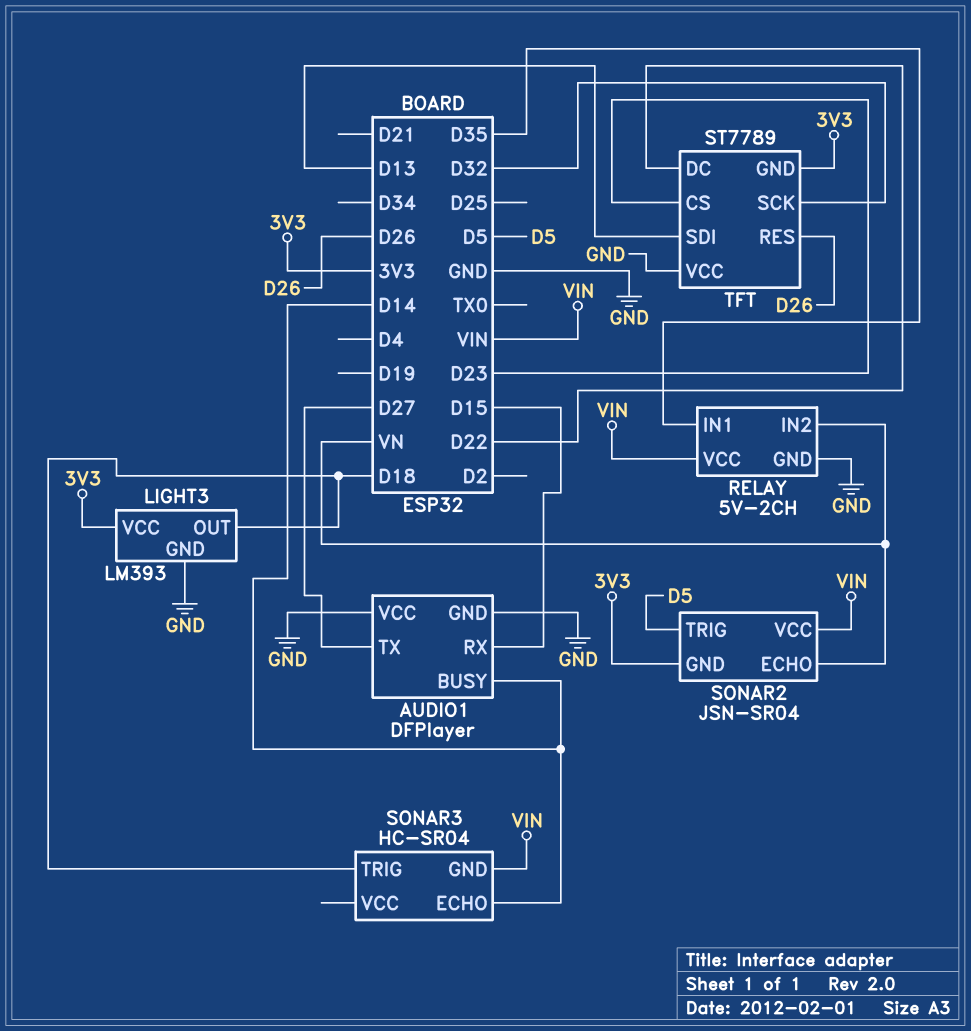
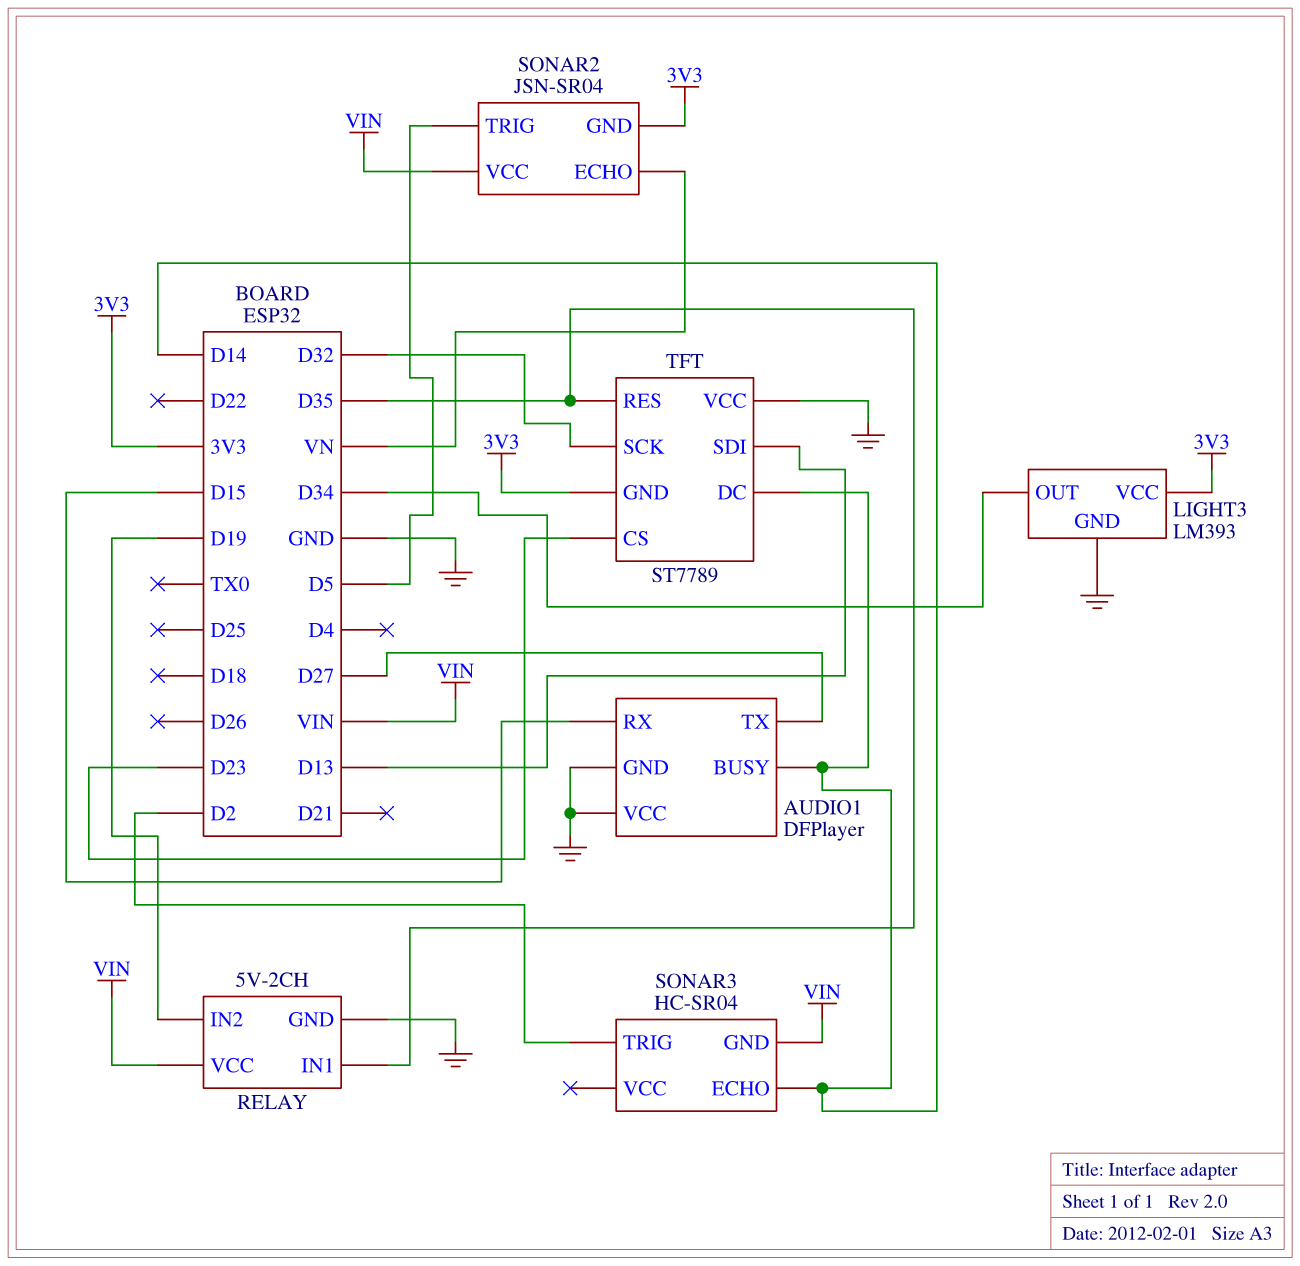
LIGHT3 pin OUT: D18 -> D34
RELAY pin IN2: VN -> D19
SONAR3 pin TRIG: D18 -> D2
TFT pin DC: D22 -> D14
TFT pin RES: D26 -> D35

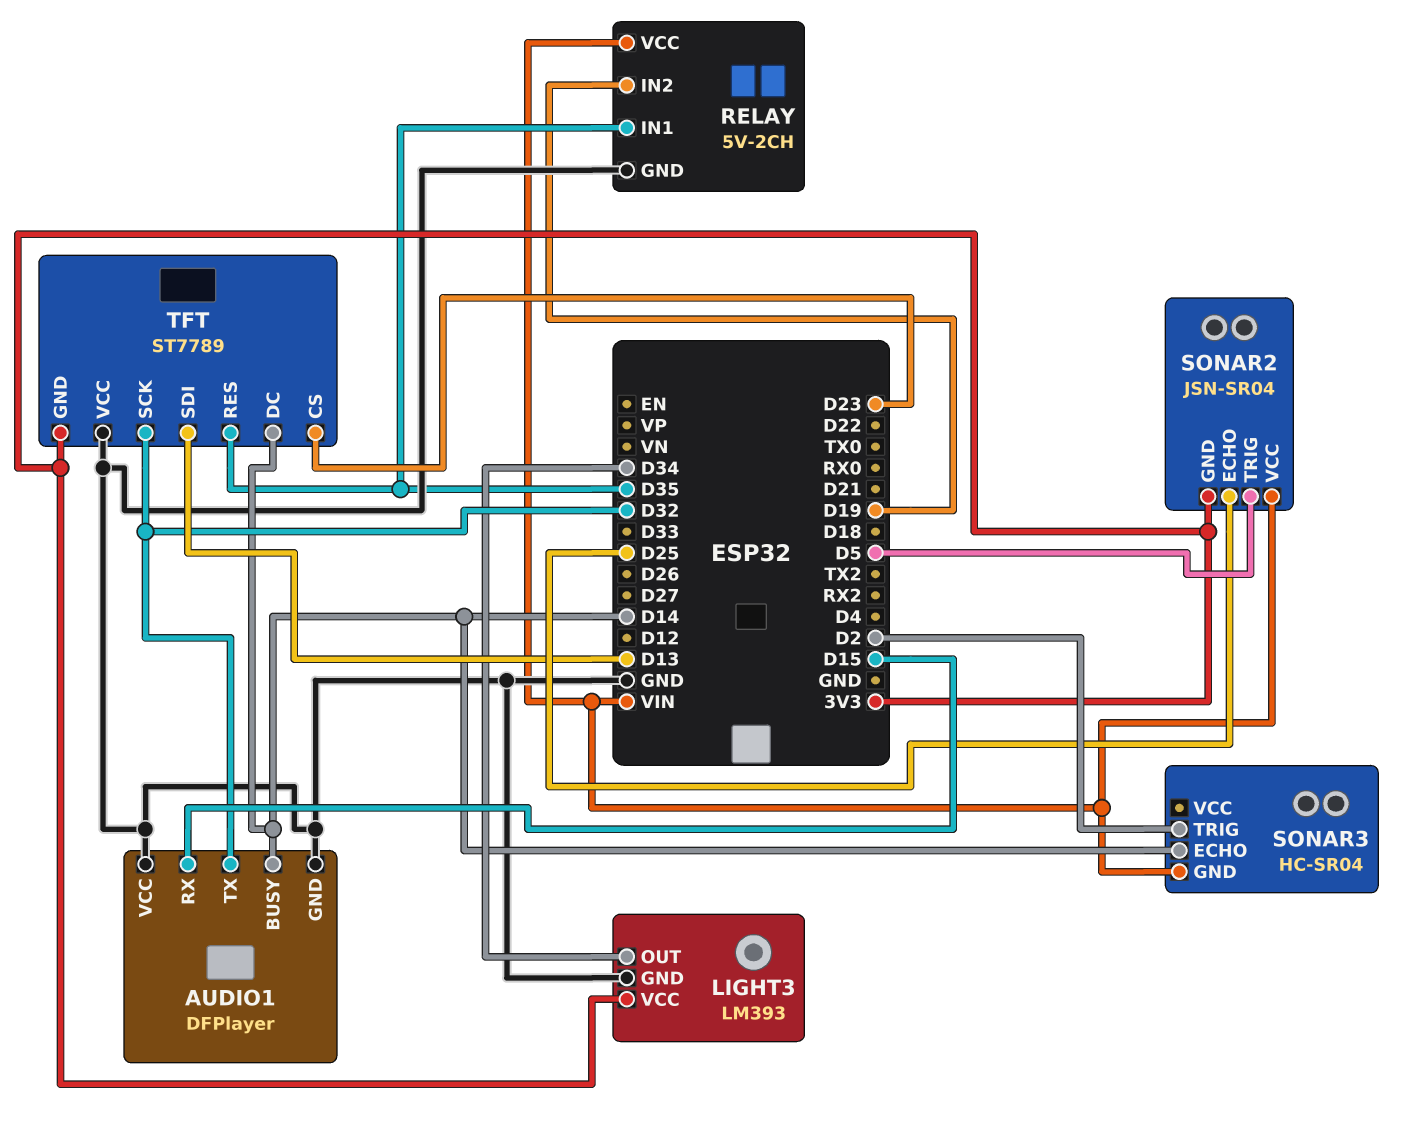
AUDIO1 pin TX: D27 -> D32
SONAR2 pin ECHO: VN -> D25

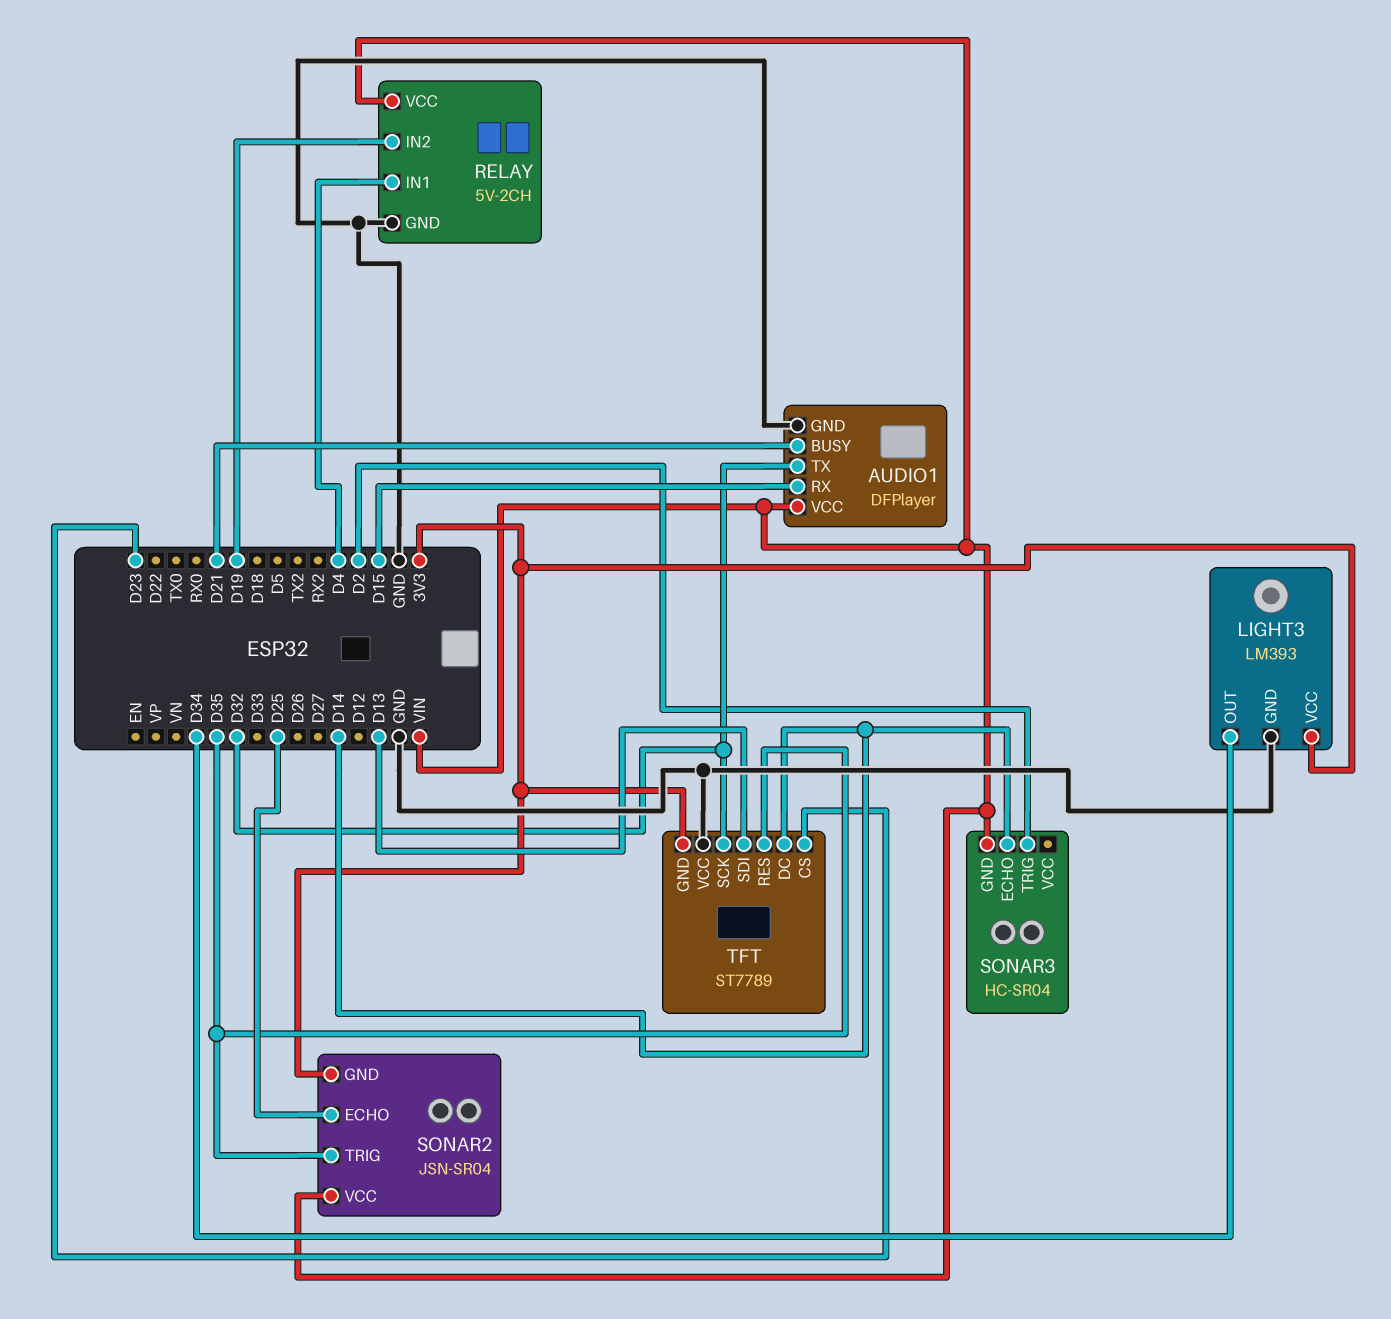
AUDIO1 pin BUSY: D14 -> D21
AUDIO1 pin VCC: GND -> VIN
RELAY pin IN1: D35 -> D4
SONAR2 pin TRIG: D5 -> D35

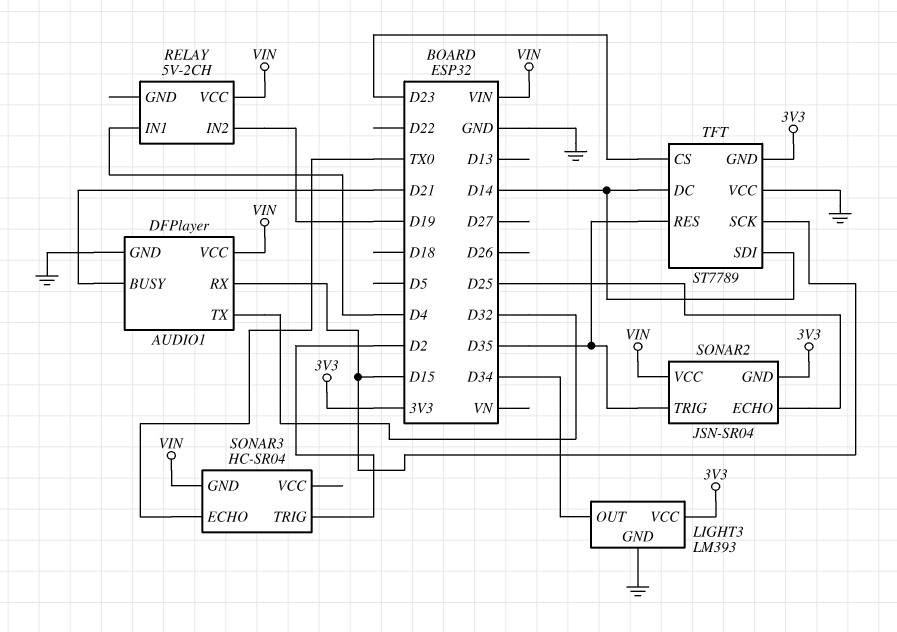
RELAY pin GND: GND -> none
SONAR3 pin ECHO: D14 -> TX0
TFT pin SCK: D32 -> D15
TFT pin SDI: D13 -> D14

